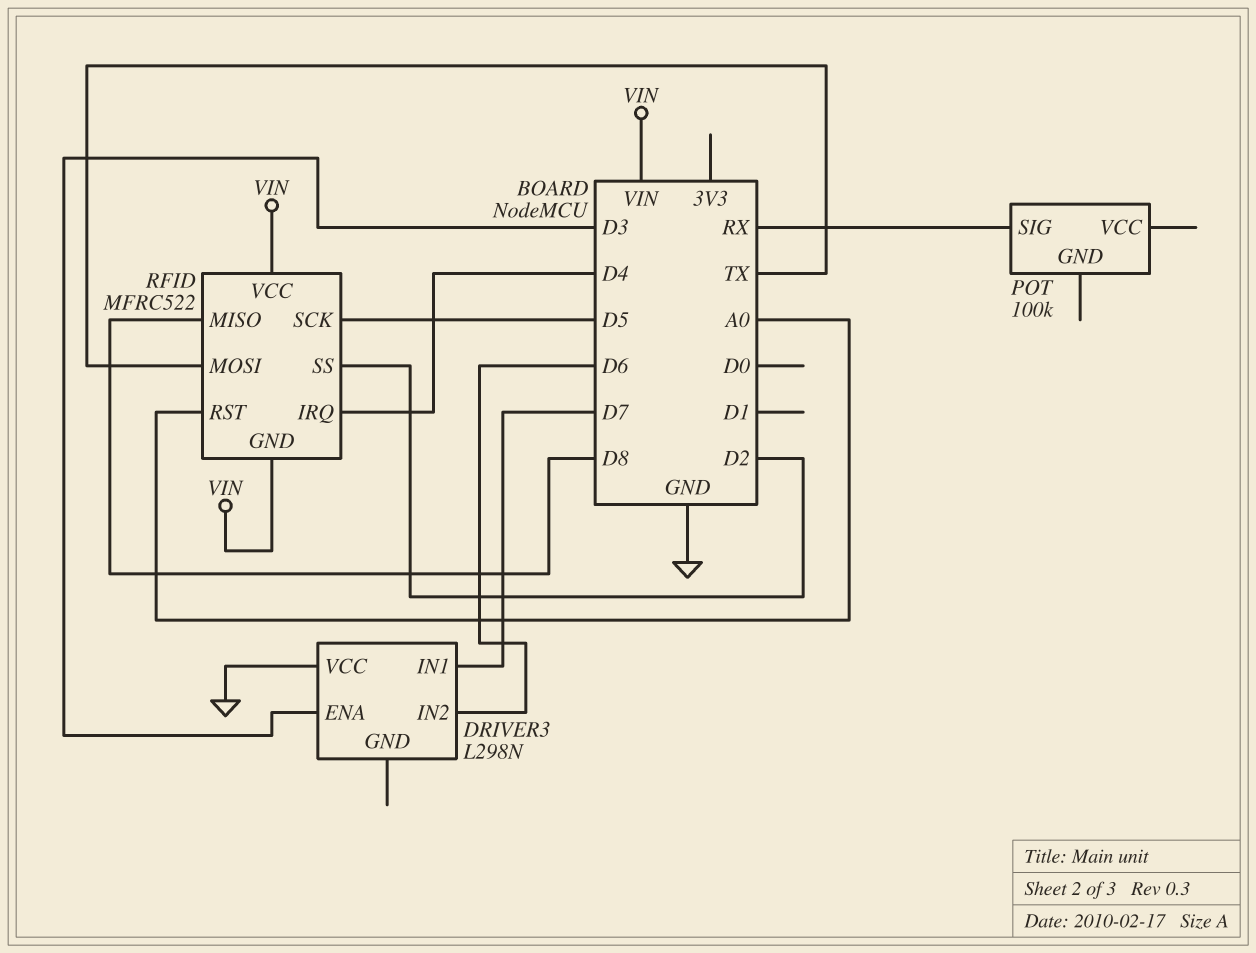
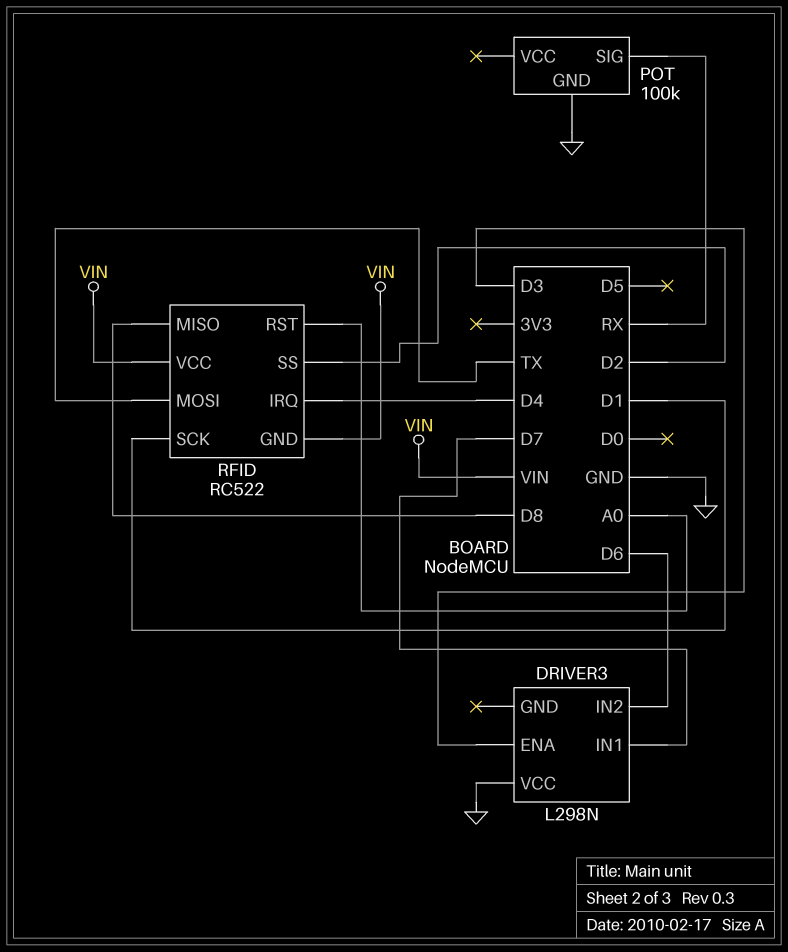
POT pin GND: none -> GND
RFID: MFRC522 -> RC522
RFID pin SCK: D5 -> D1

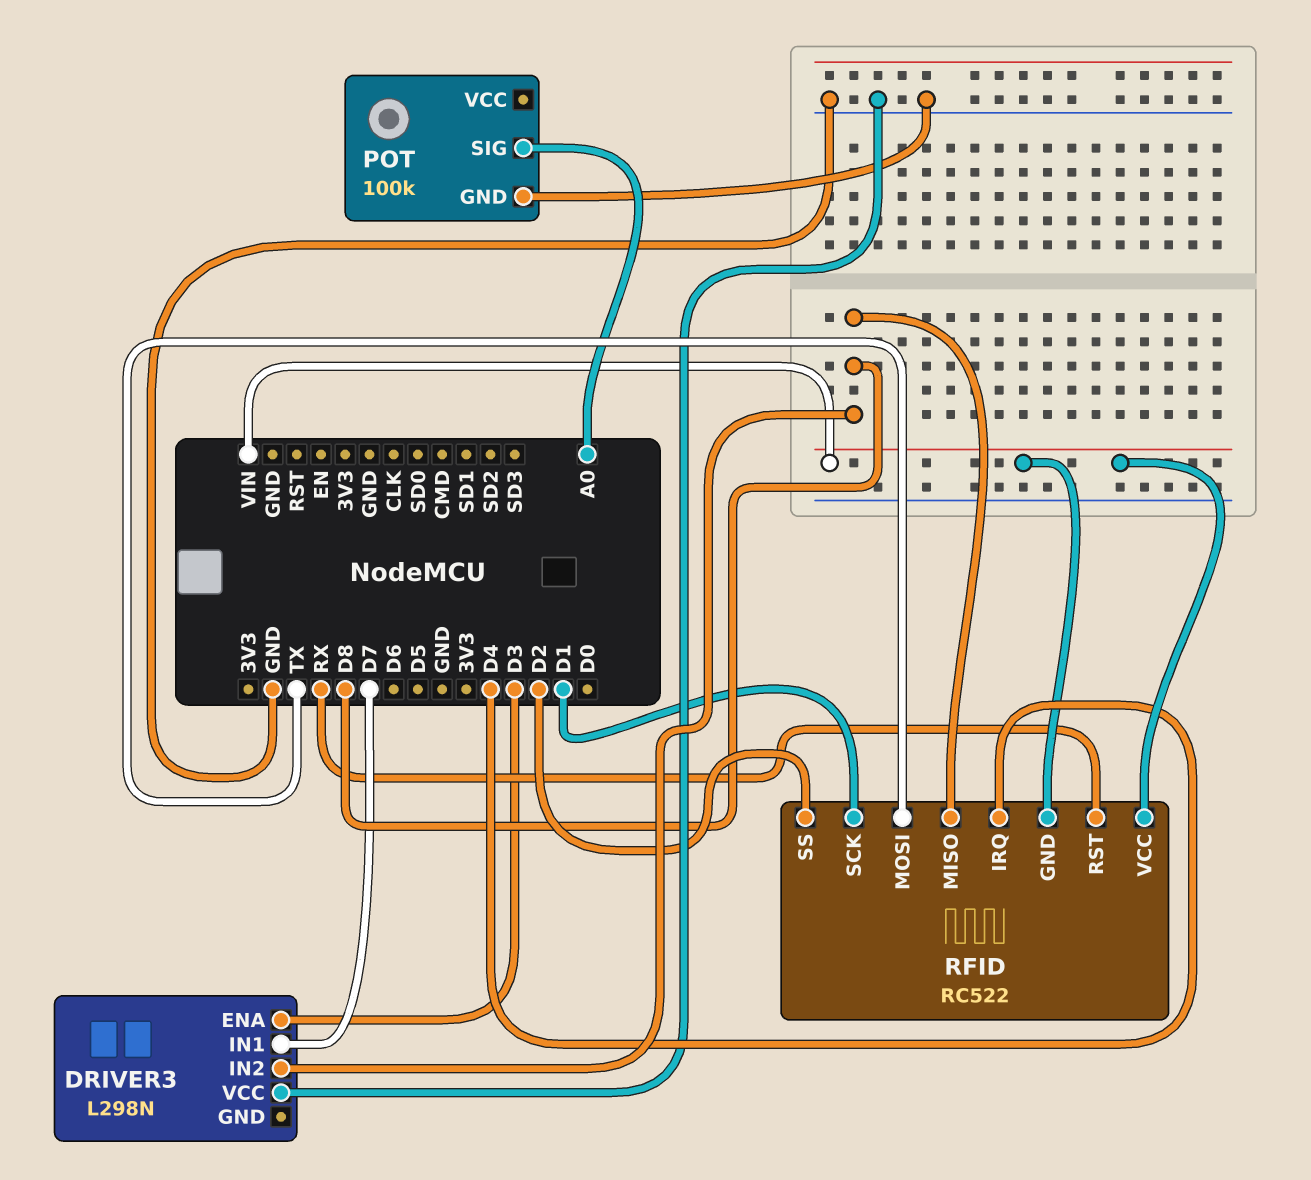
DRIVER3 pin IN2: D6 -> D8
POT pin SIG: RX -> A0
RFID pin RST: A0 -> RX

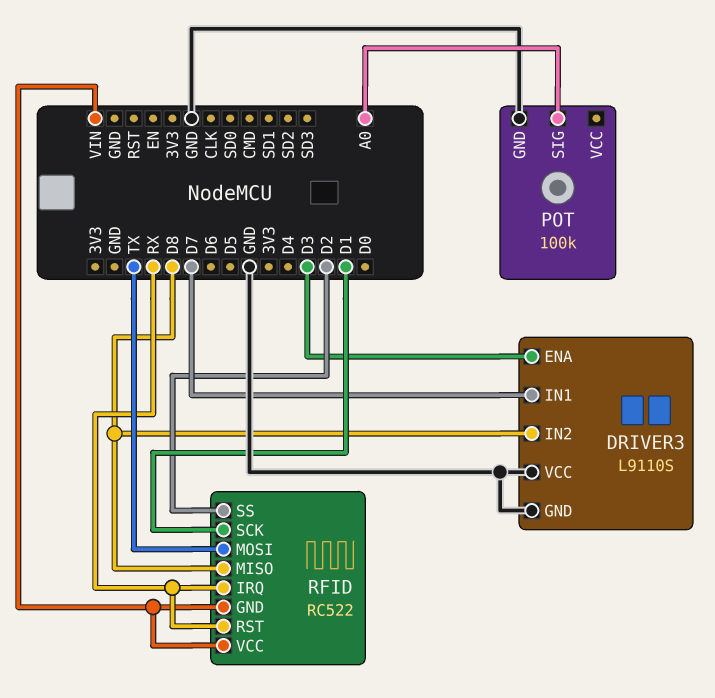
DRIVER3: L298N -> L9110S
DRIVER3 pin GND: none -> GND
RFID pin IRQ: D4 -> RX

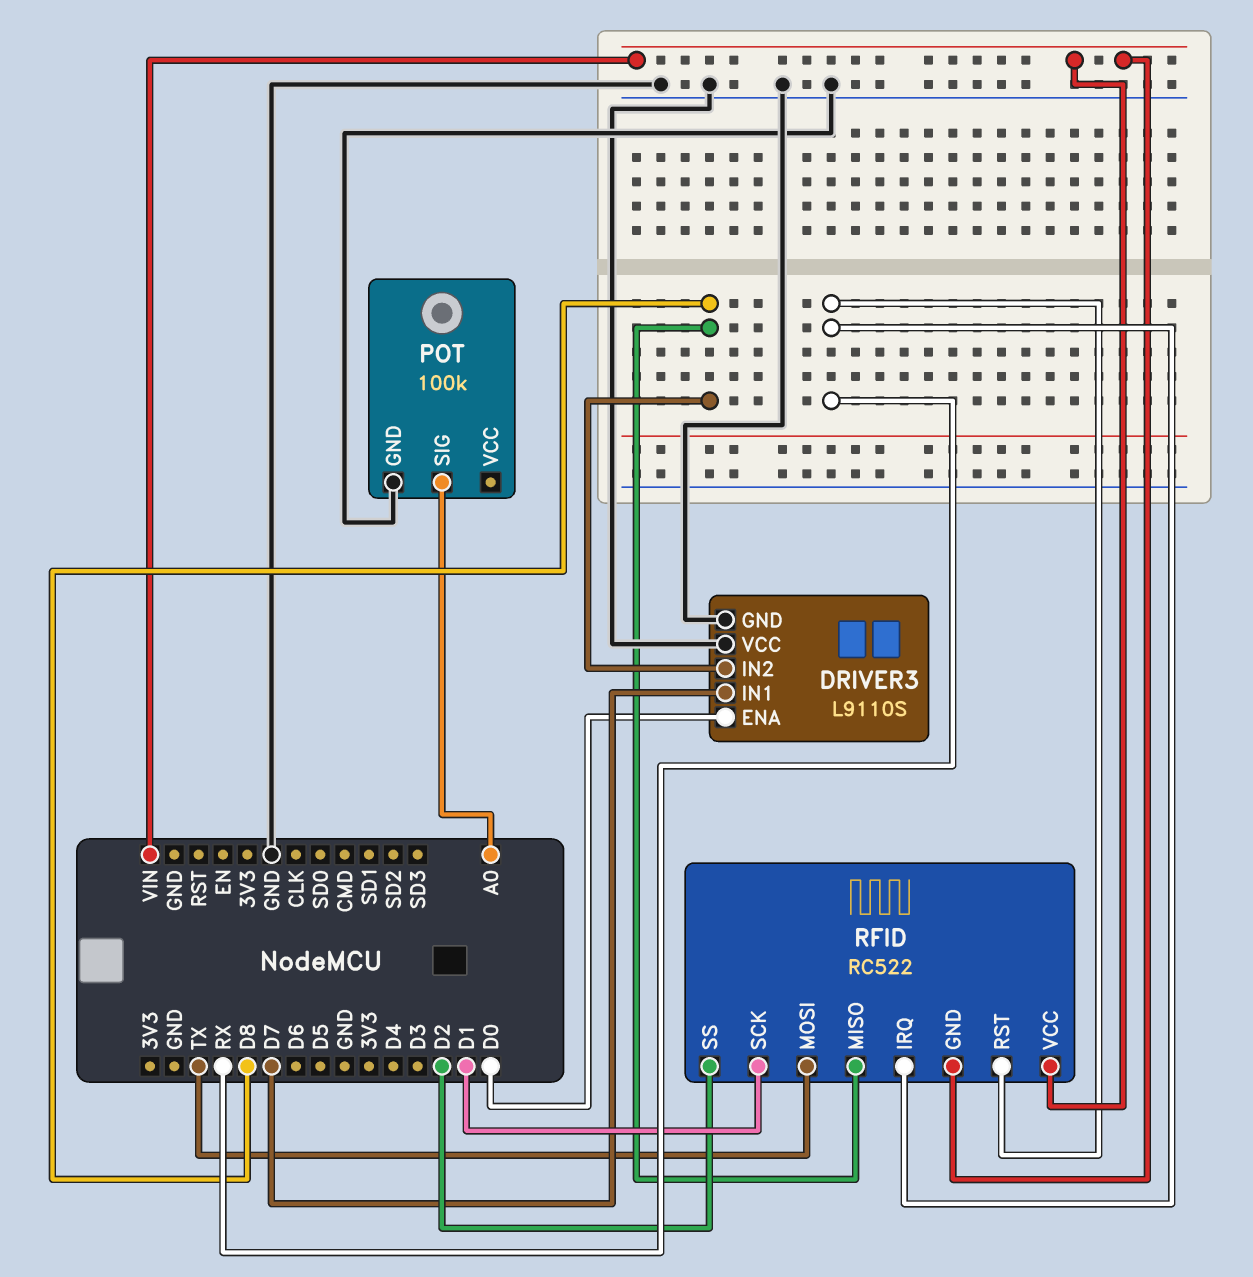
DRIVER3 pin ENA: D3 -> D0

